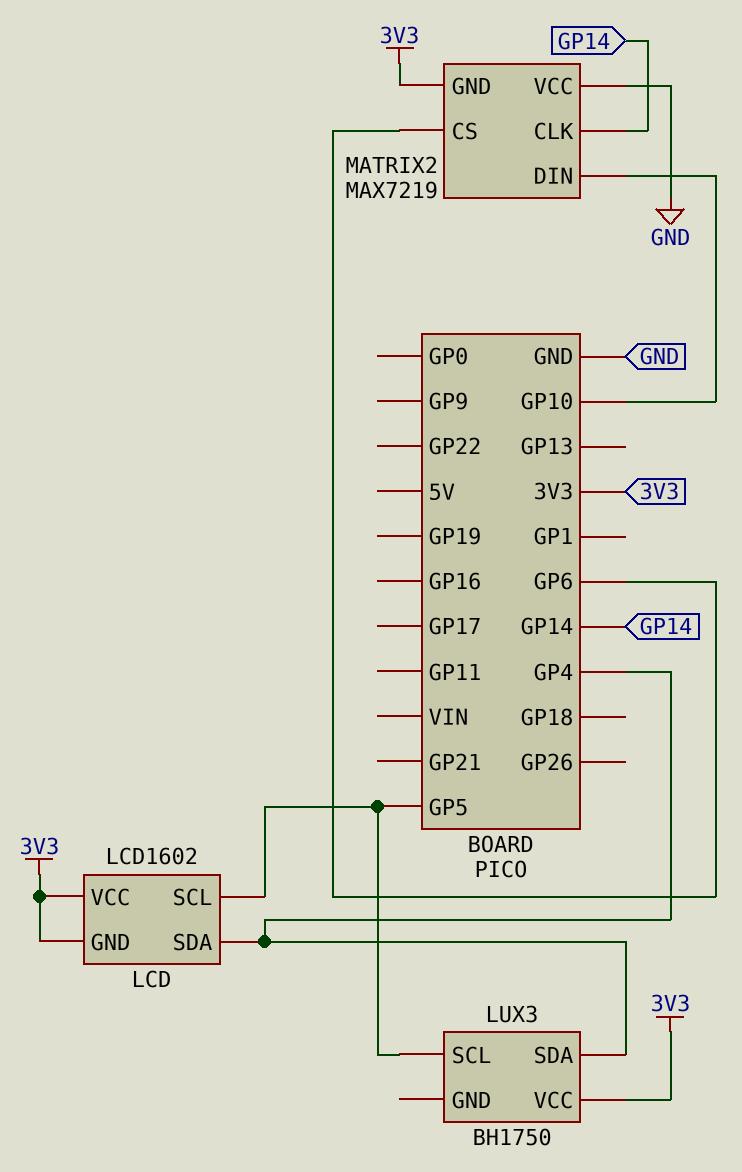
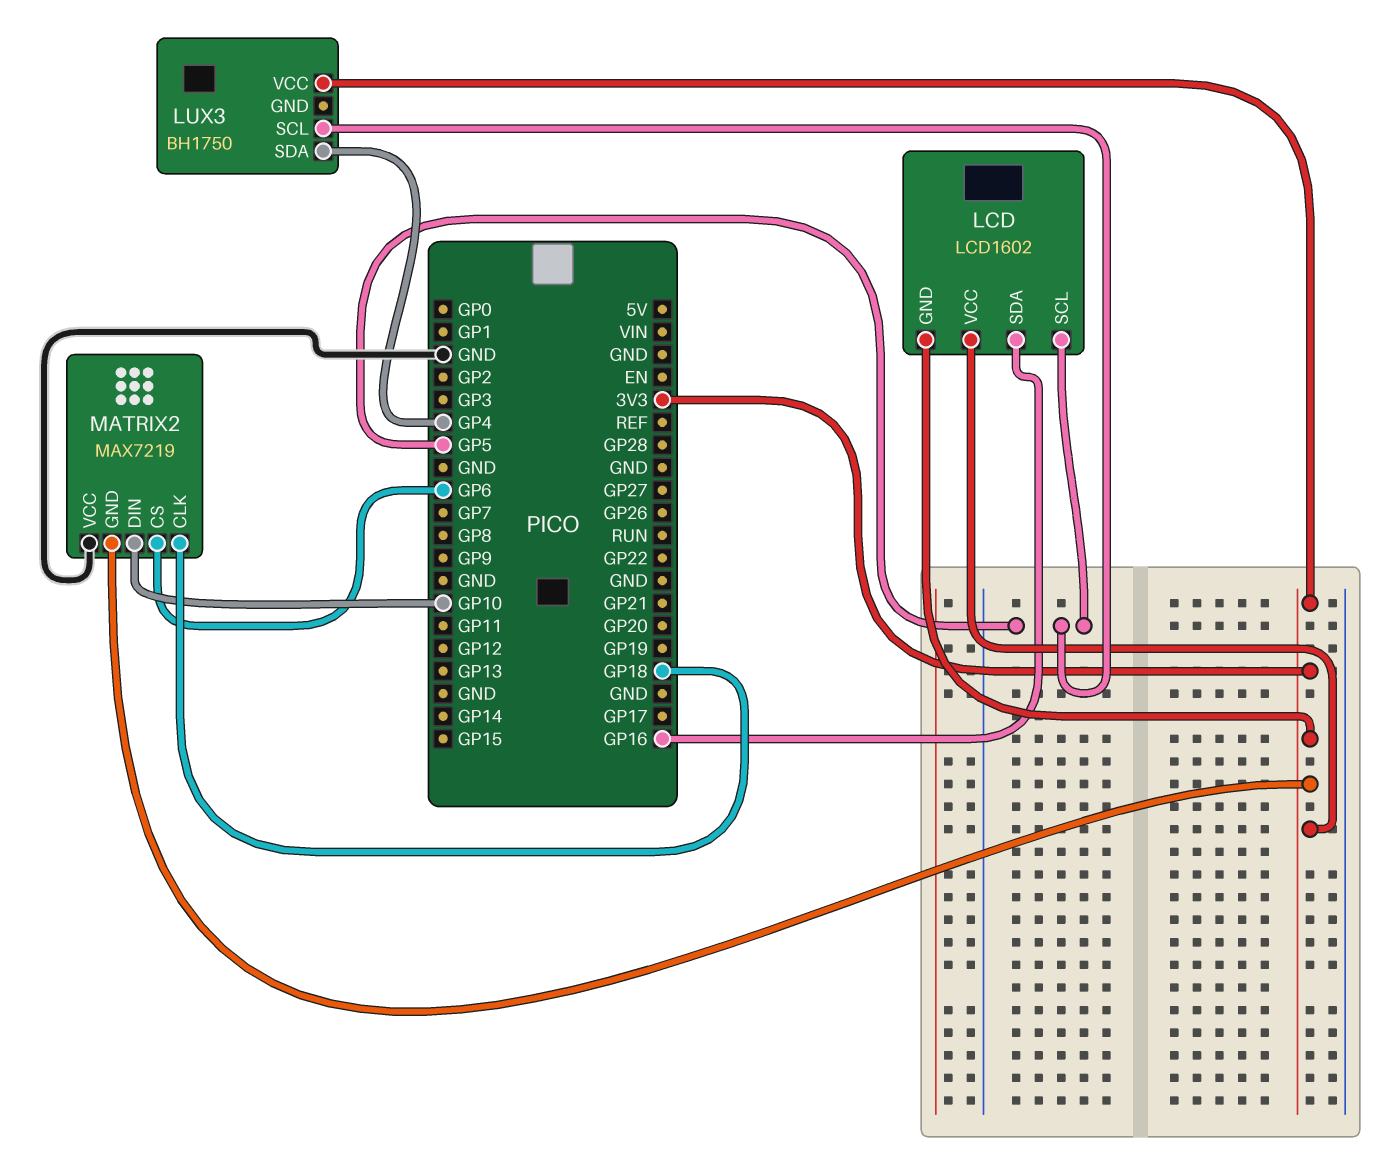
LCD pin SDA: GP4 -> GP16
MATRIX2 pin CLK: GP14 -> GP18

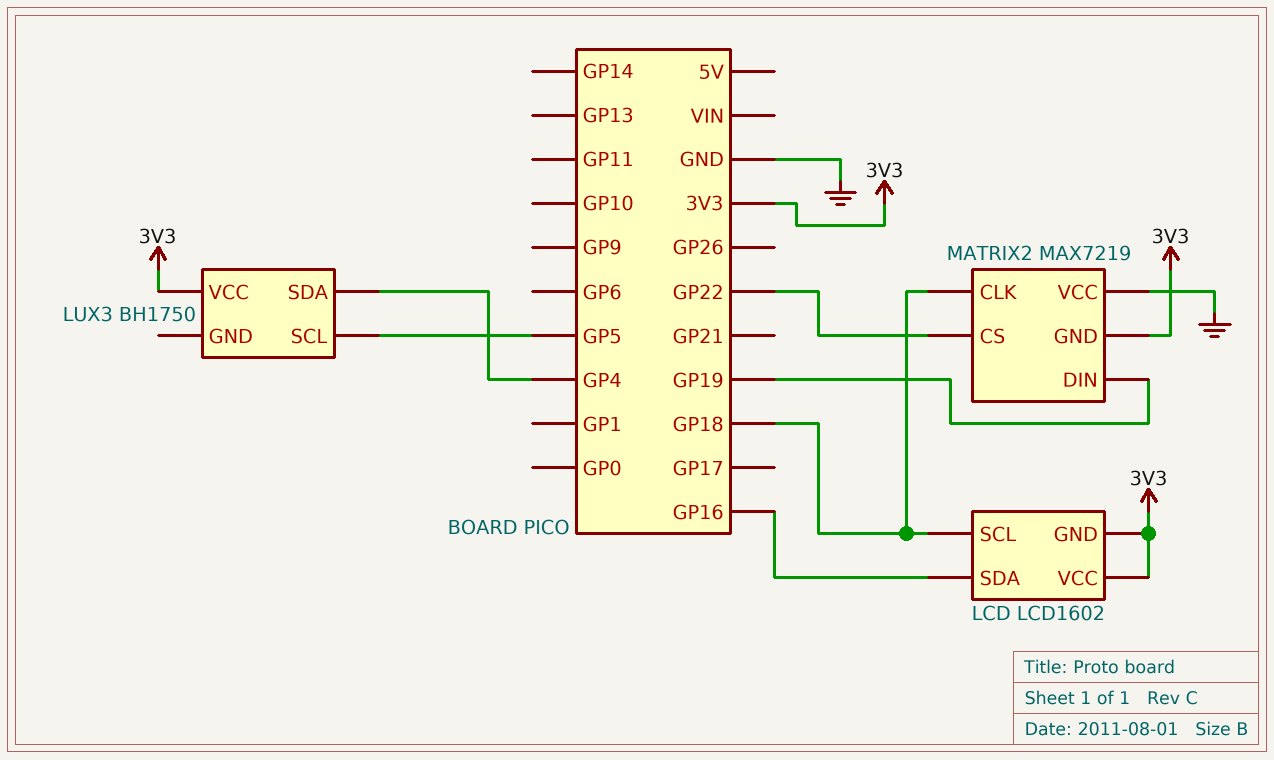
LCD pin SCL: GP5 -> GP18
MATRIX2 pin CS: GP6 -> GP22
MATRIX2 pin DIN: GP10 -> GP19

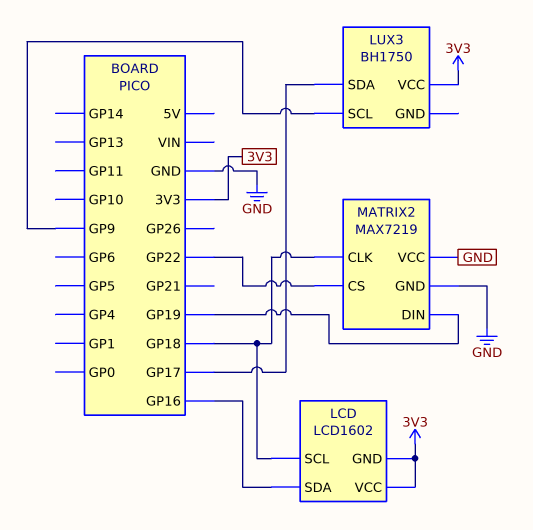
LUX3 pin SCL: GP5 -> GP9
LUX3 pin SDA: GP4 -> GP17
MATRIX2 pin GND: 3V3 -> GND

